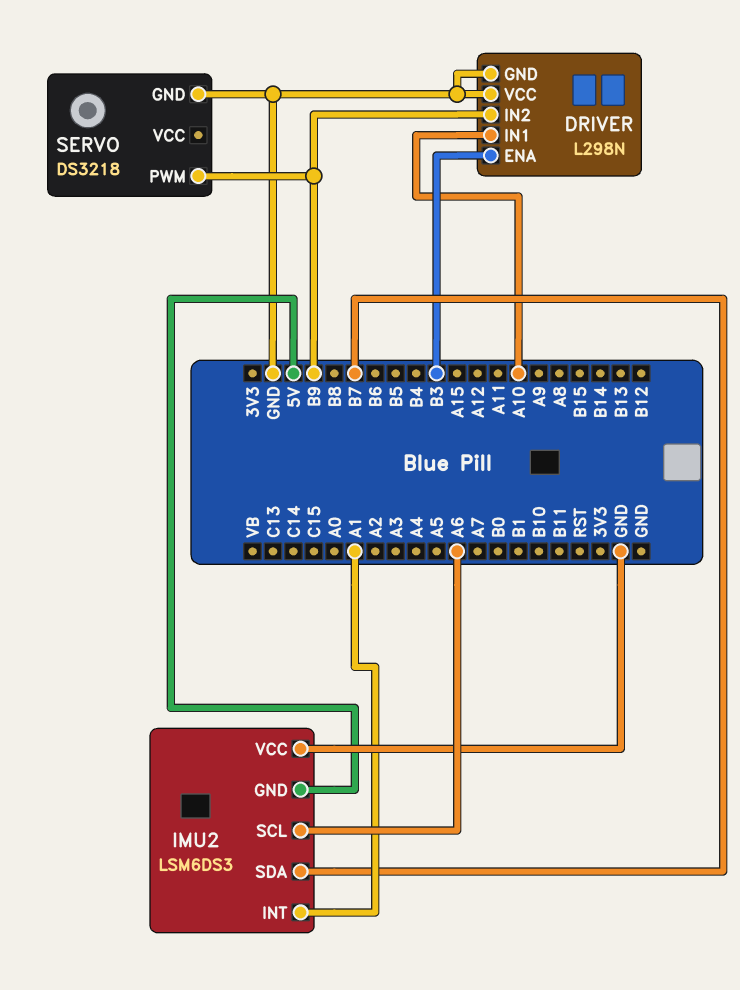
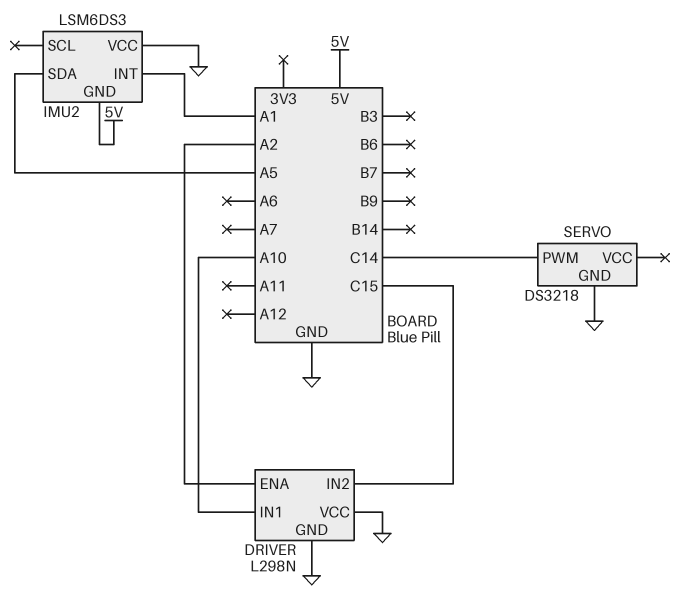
DRIVER pin ENA: B3 -> A2
DRIVER pin IN2: B9 -> C15
IMU2 pin SCL: A6 -> none
IMU2 pin SDA: B7 -> A5
SERVO pin PWM: B9 -> C14

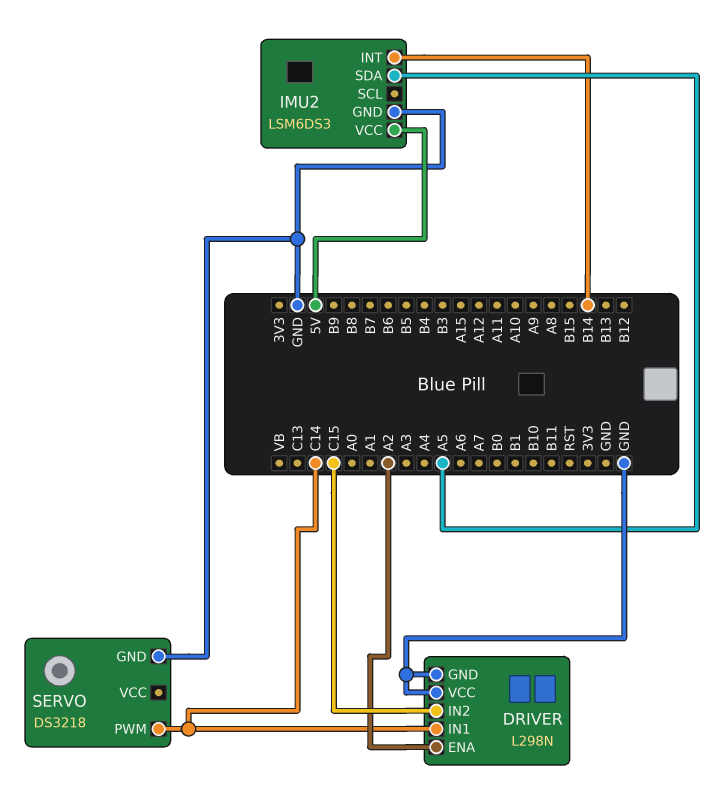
DRIVER pin IN1: A10 -> C14
IMU2 pin GND: 5V -> GND
IMU2 pin INT: A1 -> B14
IMU2 pin VCC: GND -> 5V

